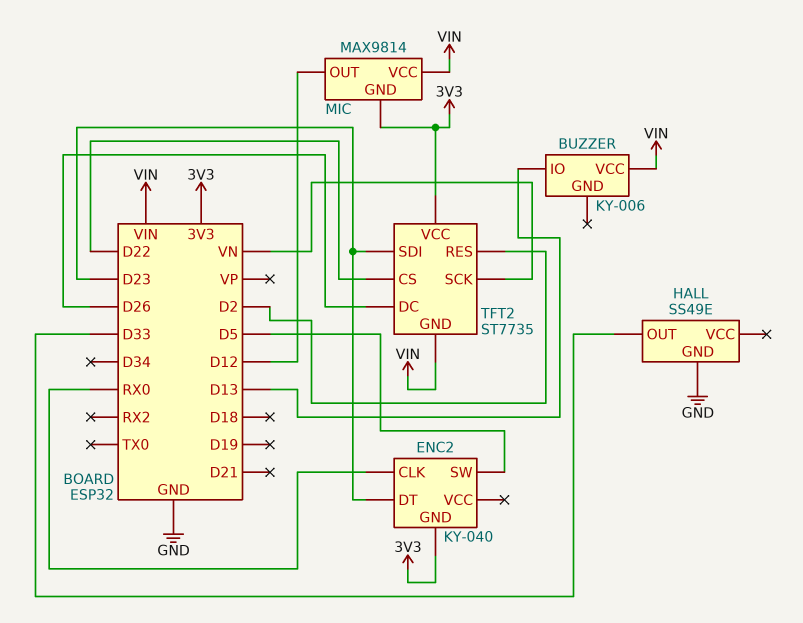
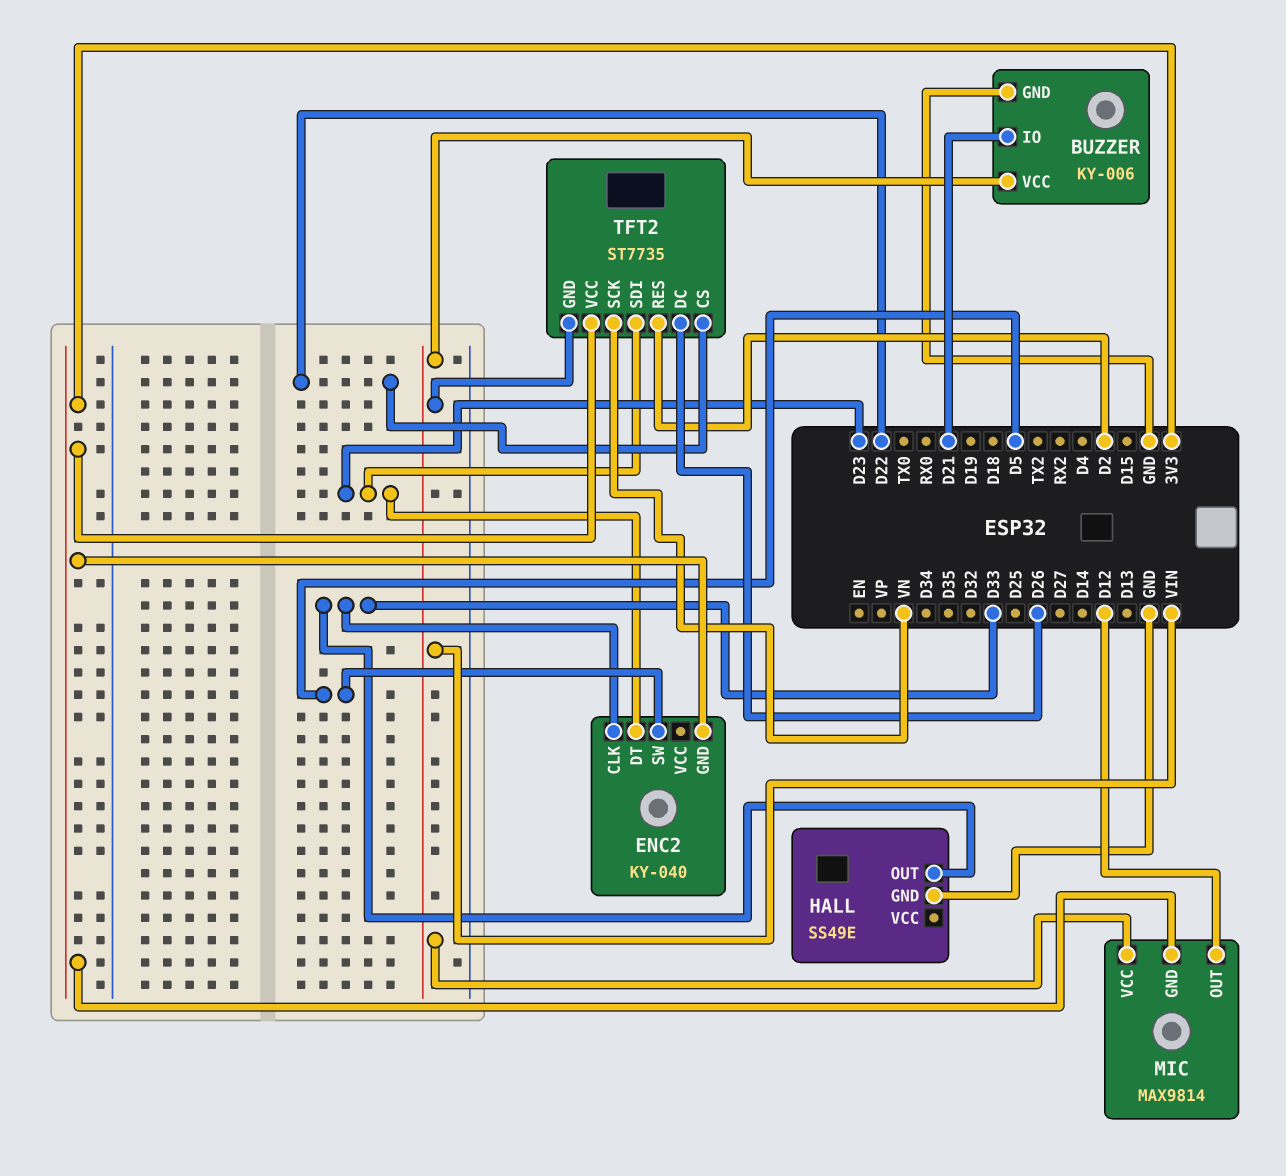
BUZZER pin GND: none -> GND
BUZZER pin IO: D13 -> D21
ENC2 pin CLK: RX0 -> D33

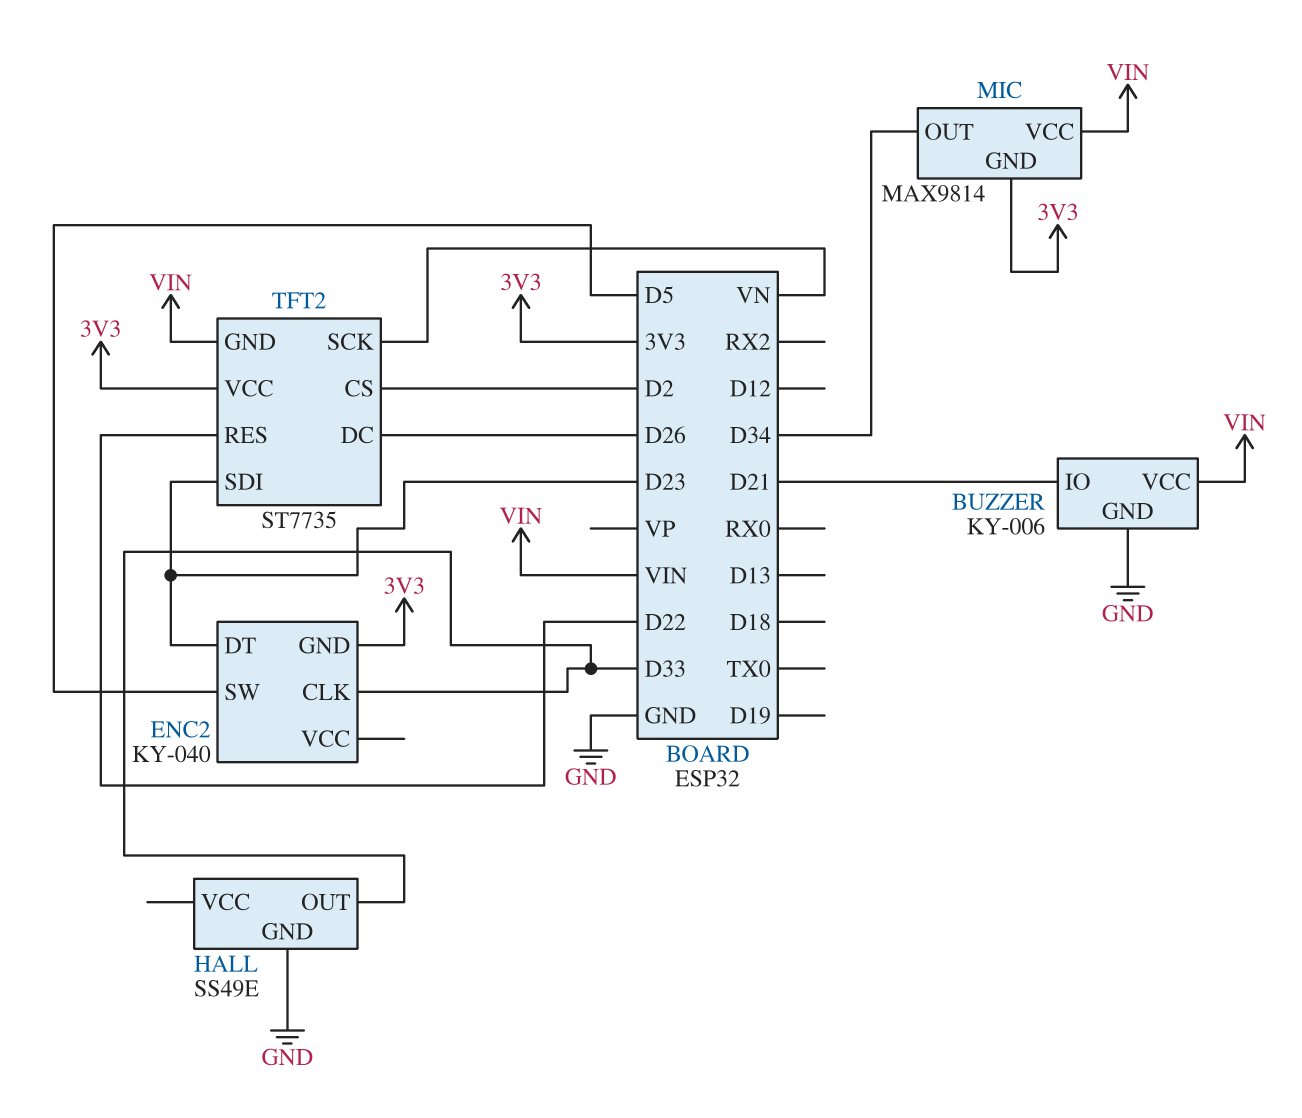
MIC pin OUT: D12 -> D34
TFT2 pin CS: D22 -> D2
TFT2 pin RES: D2 -> D22

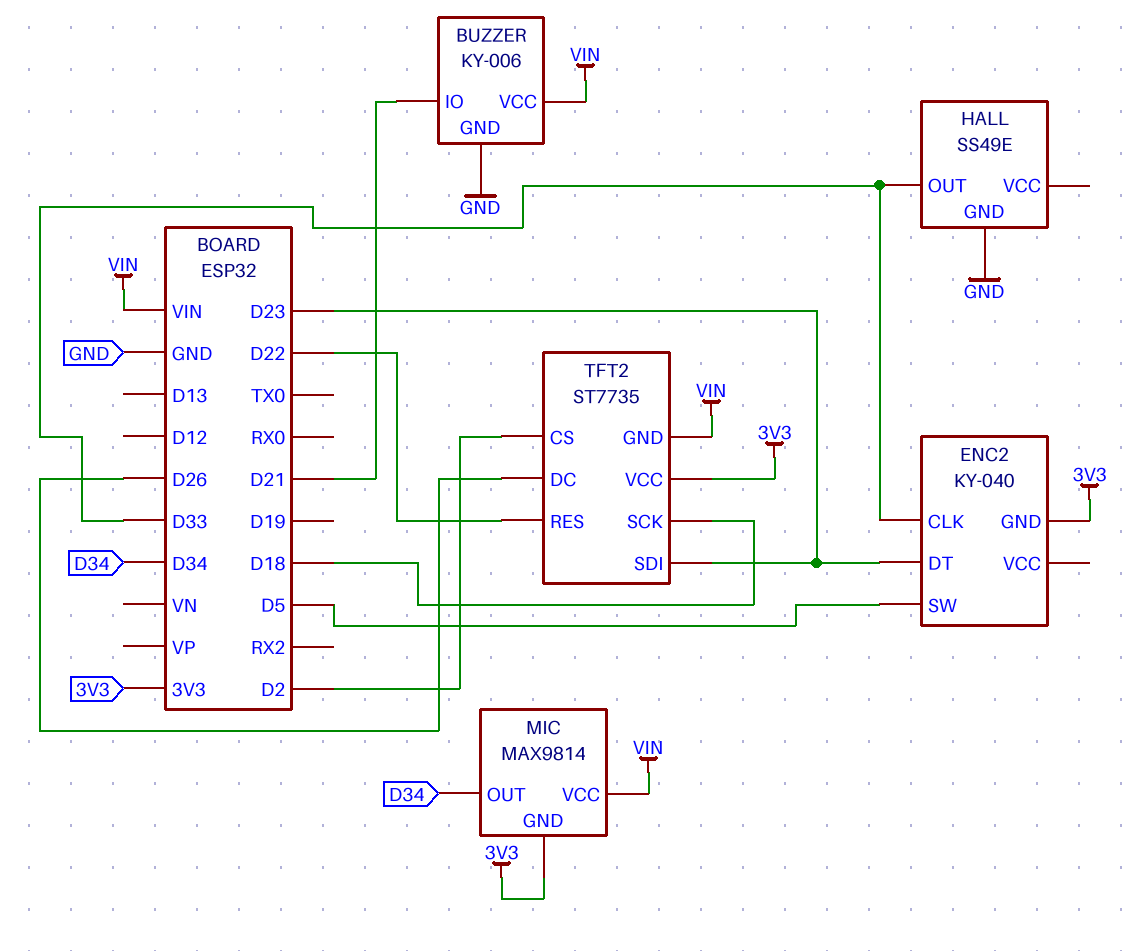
TFT2 pin SCK: VN -> D18

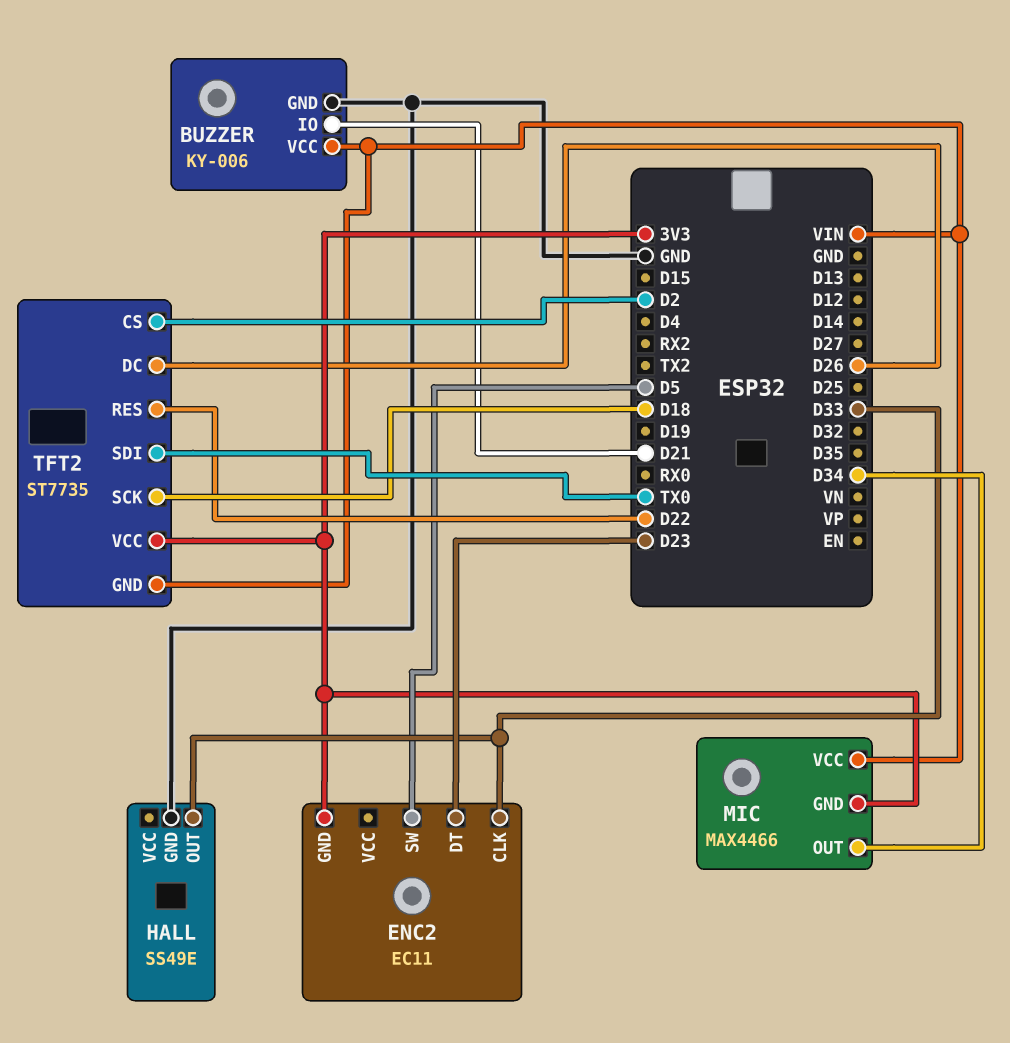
ENC2: KY-040 -> EC11
MIC: MAX9814 -> MAX4466
TFT2 pin SDI: D23 -> TX0

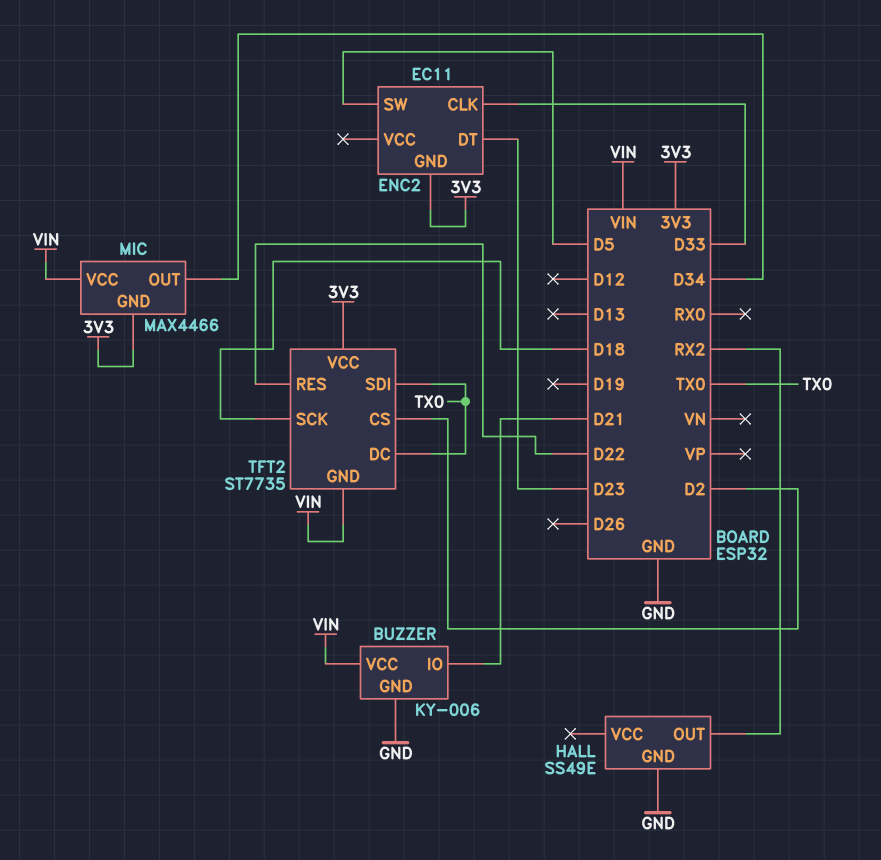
HALL pin OUT: D33 -> RX2
TFT2 pin DC: D26 -> TX0

